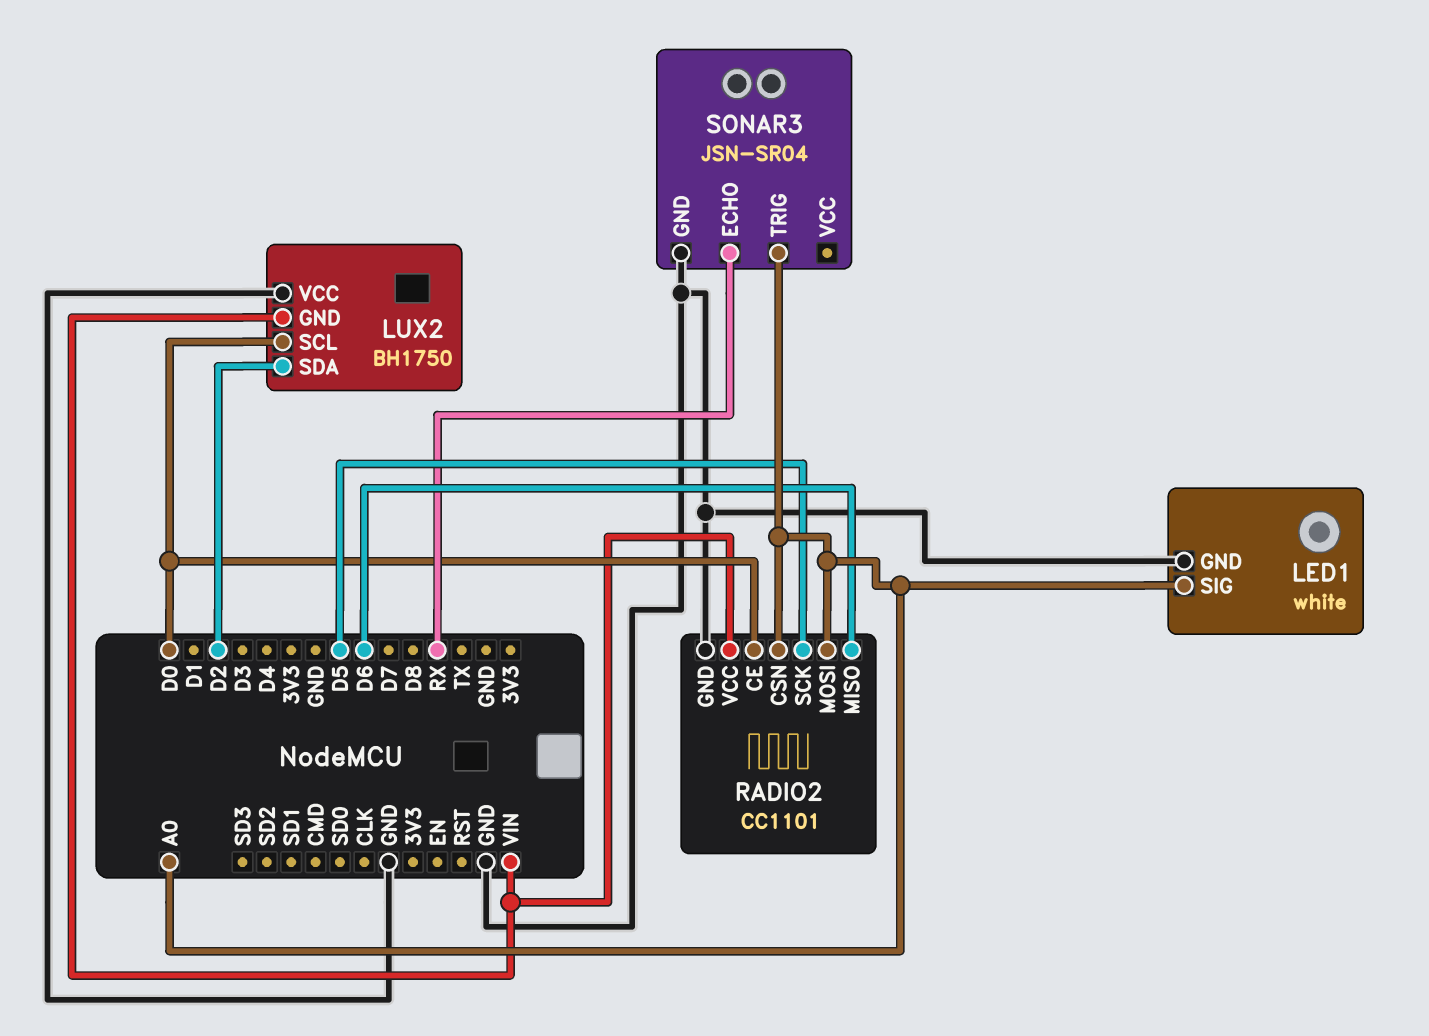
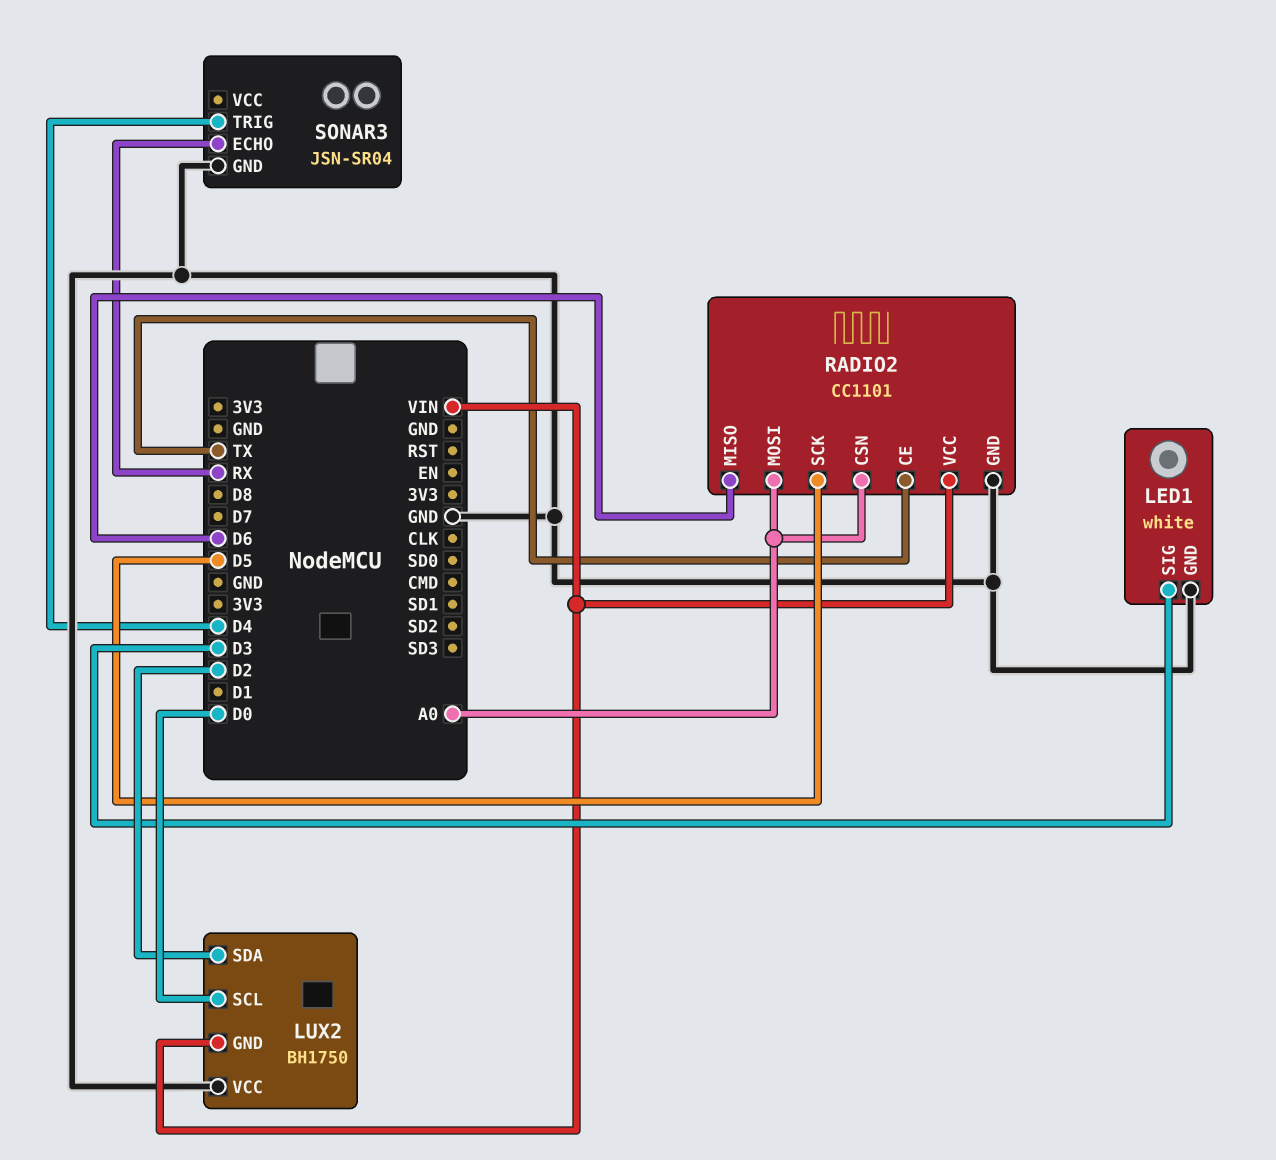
LED1 pin SIG: A0 -> D3
RADIO2 pin CE: D0 -> TX
SONAR3 pin TRIG: A0 -> D4

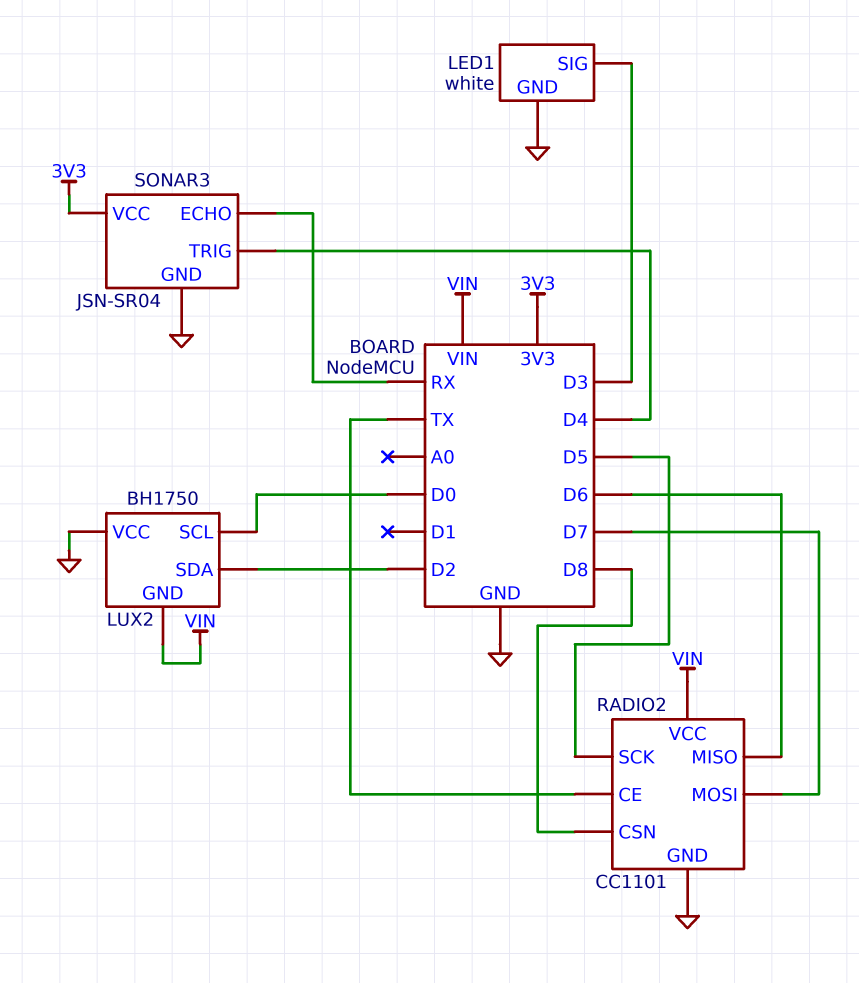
RADIO2 pin CSN: A0 -> D8
RADIO2 pin MOSI: A0 -> D7
SONAR3 pin VCC: none -> 3V3

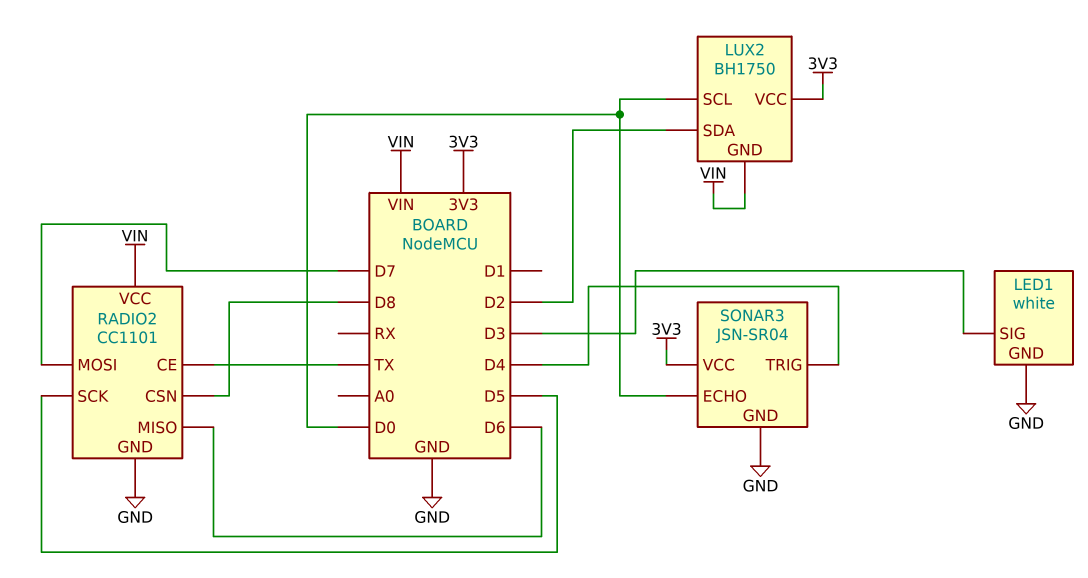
LUX2 pin VCC: GND -> 3V3
SONAR3 pin ECHO: RX -> D0

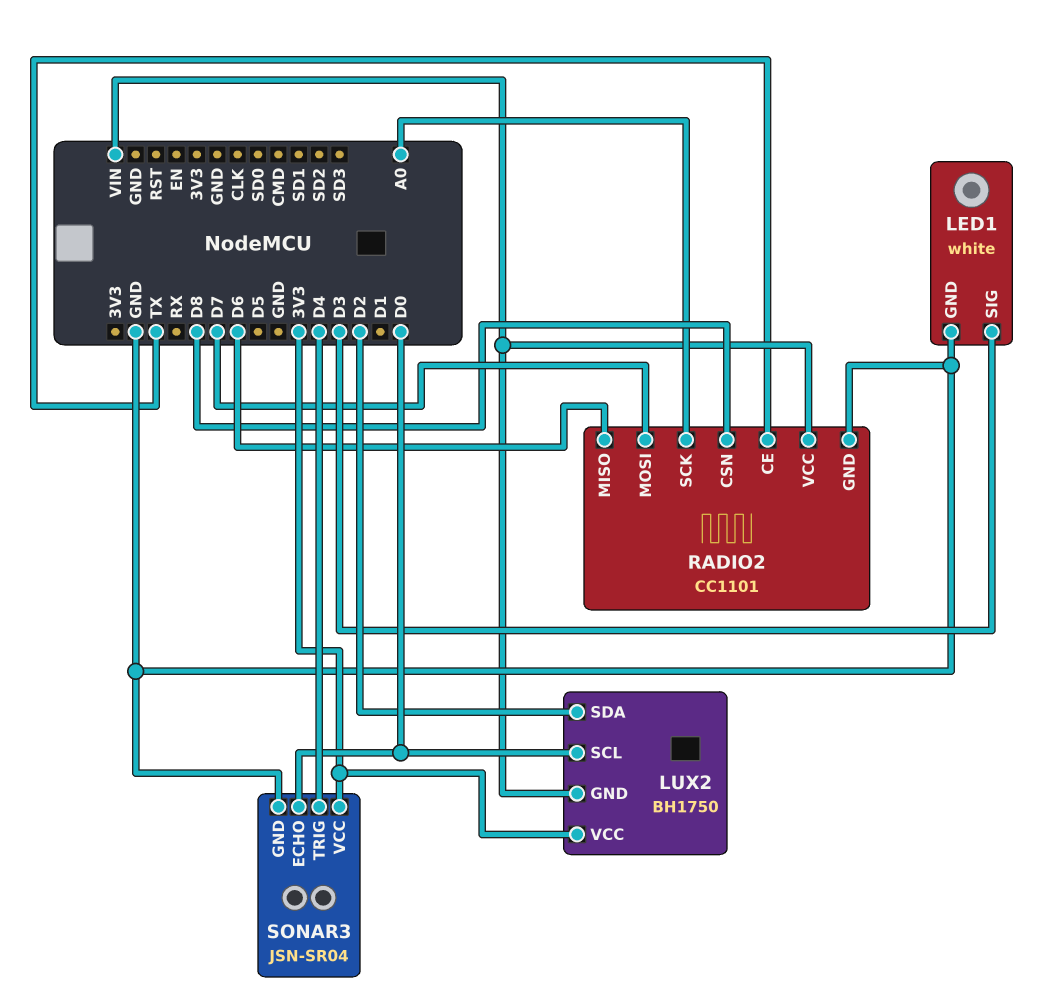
RADIO2 pin SCK: D5 -> A0

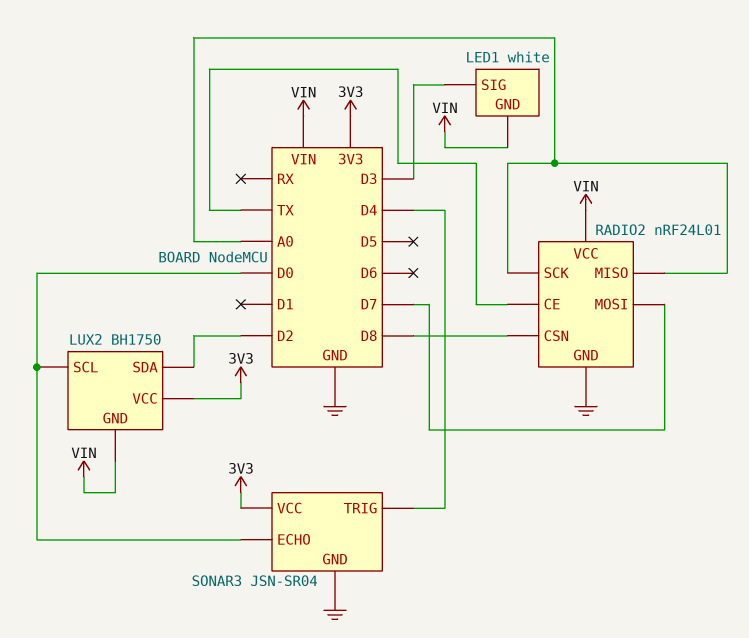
LED1 pin GND: GND -> VIN
RADIO2: CC1101 -> nRF24L01
RADIO2 pin MISO: D6 -> A0

